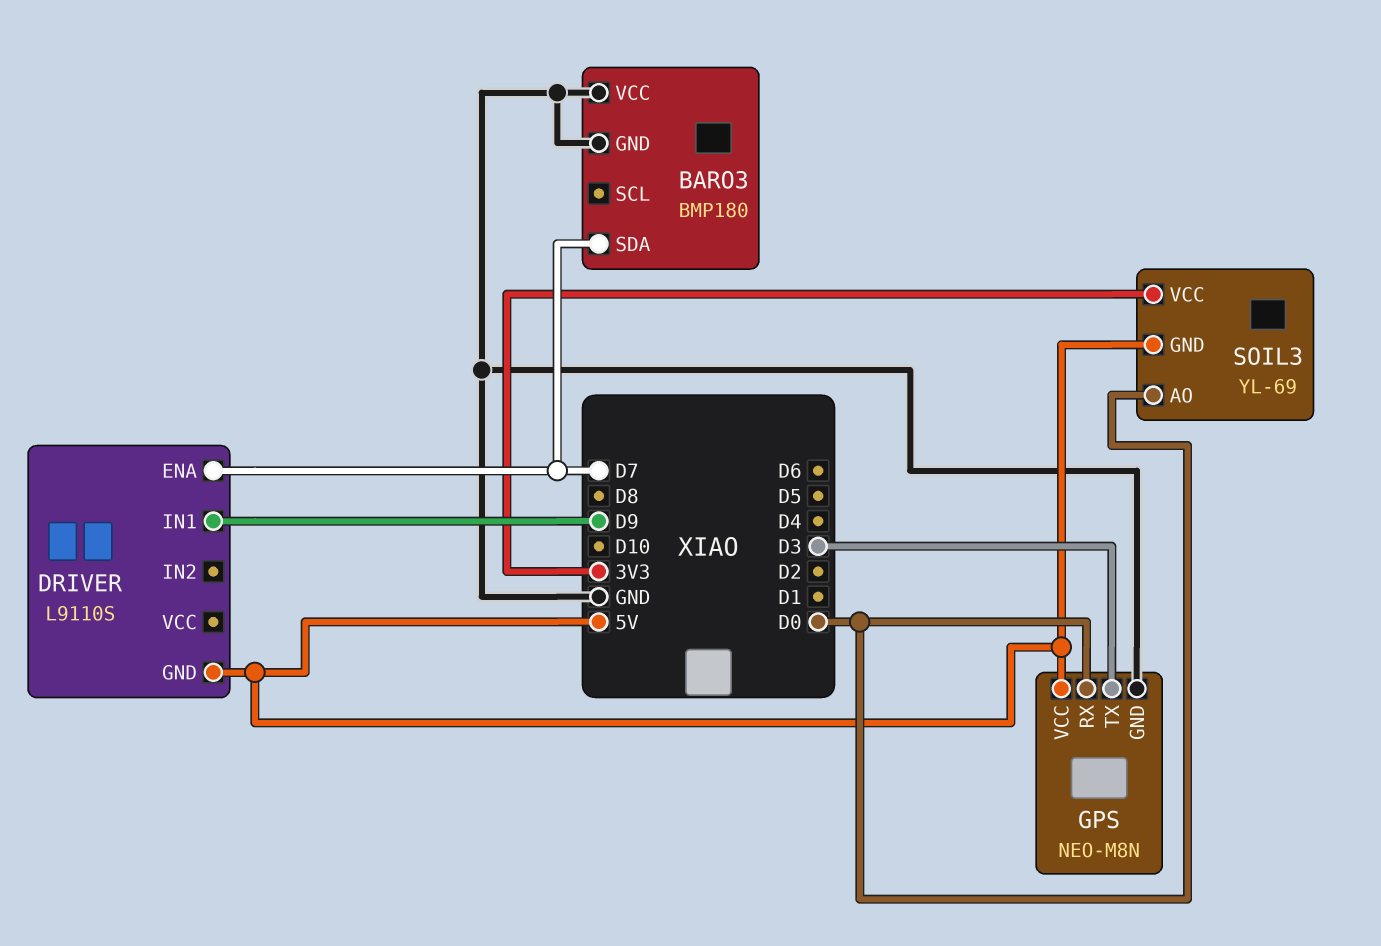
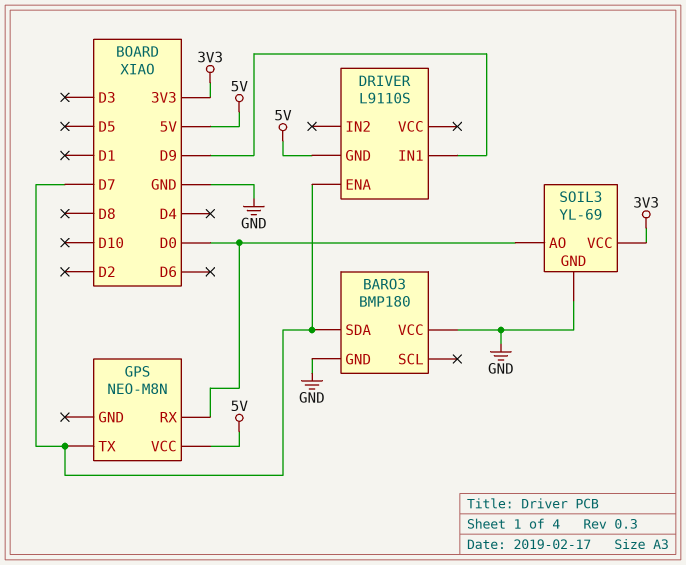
GPS pin GND: GND -> none
GPS pin TX: D3 -> D7
SOIL3 pin GND: 5V -> GND

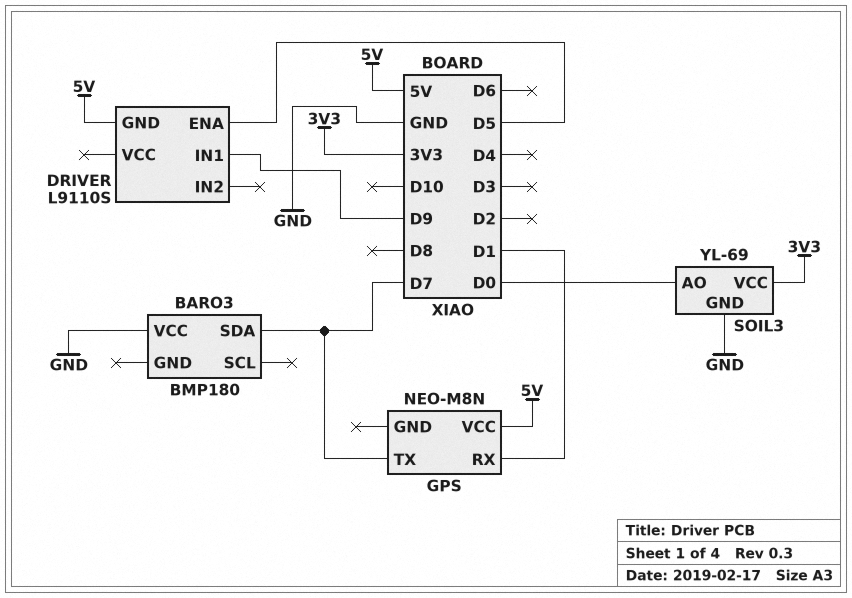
BARO3 pin GND: GND -> none
DRIVER pin ENA: D7 -> D5
GPS pin RX: D0 -> D1

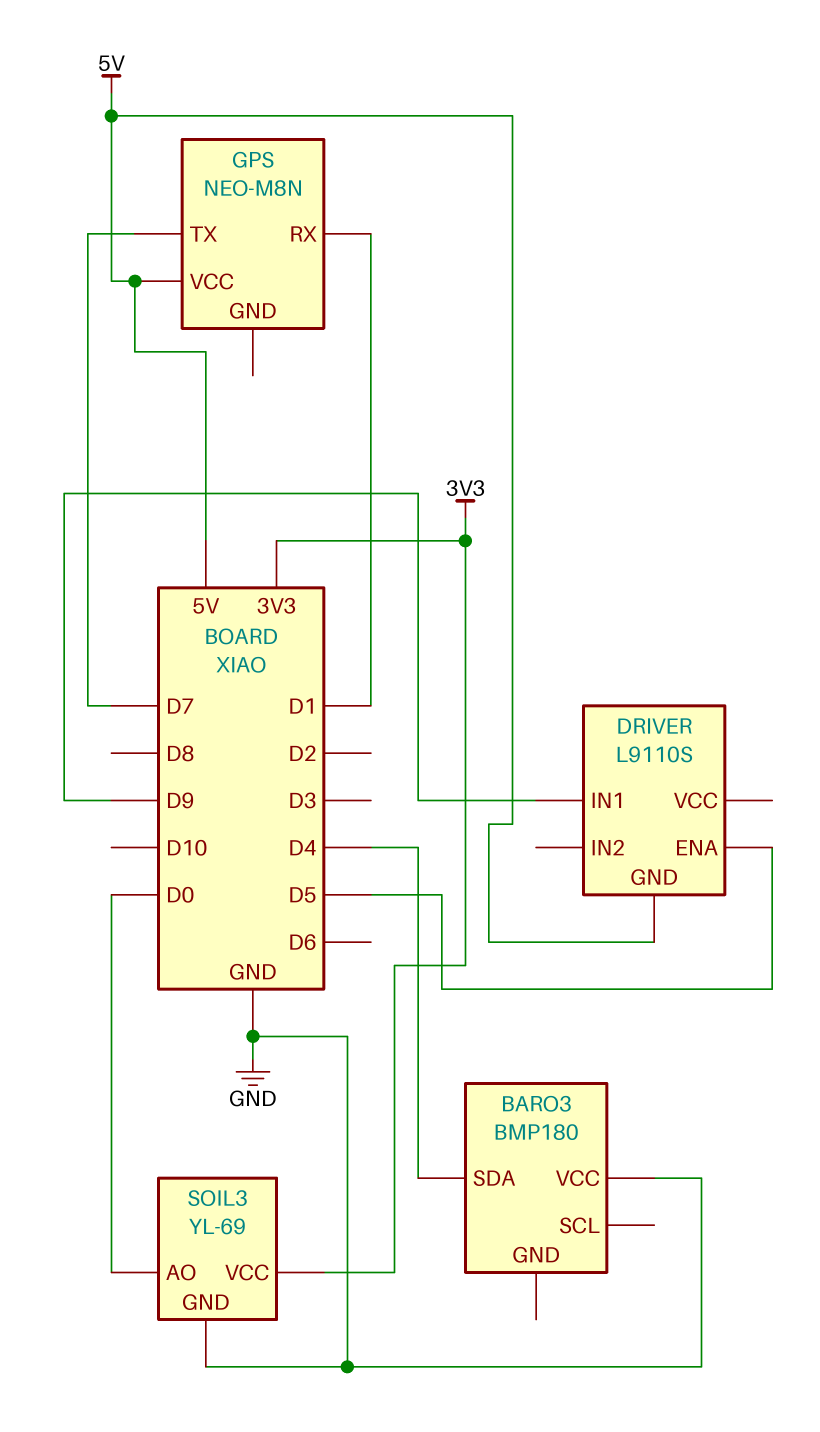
BARO3 pin SDA: D7 -> D4

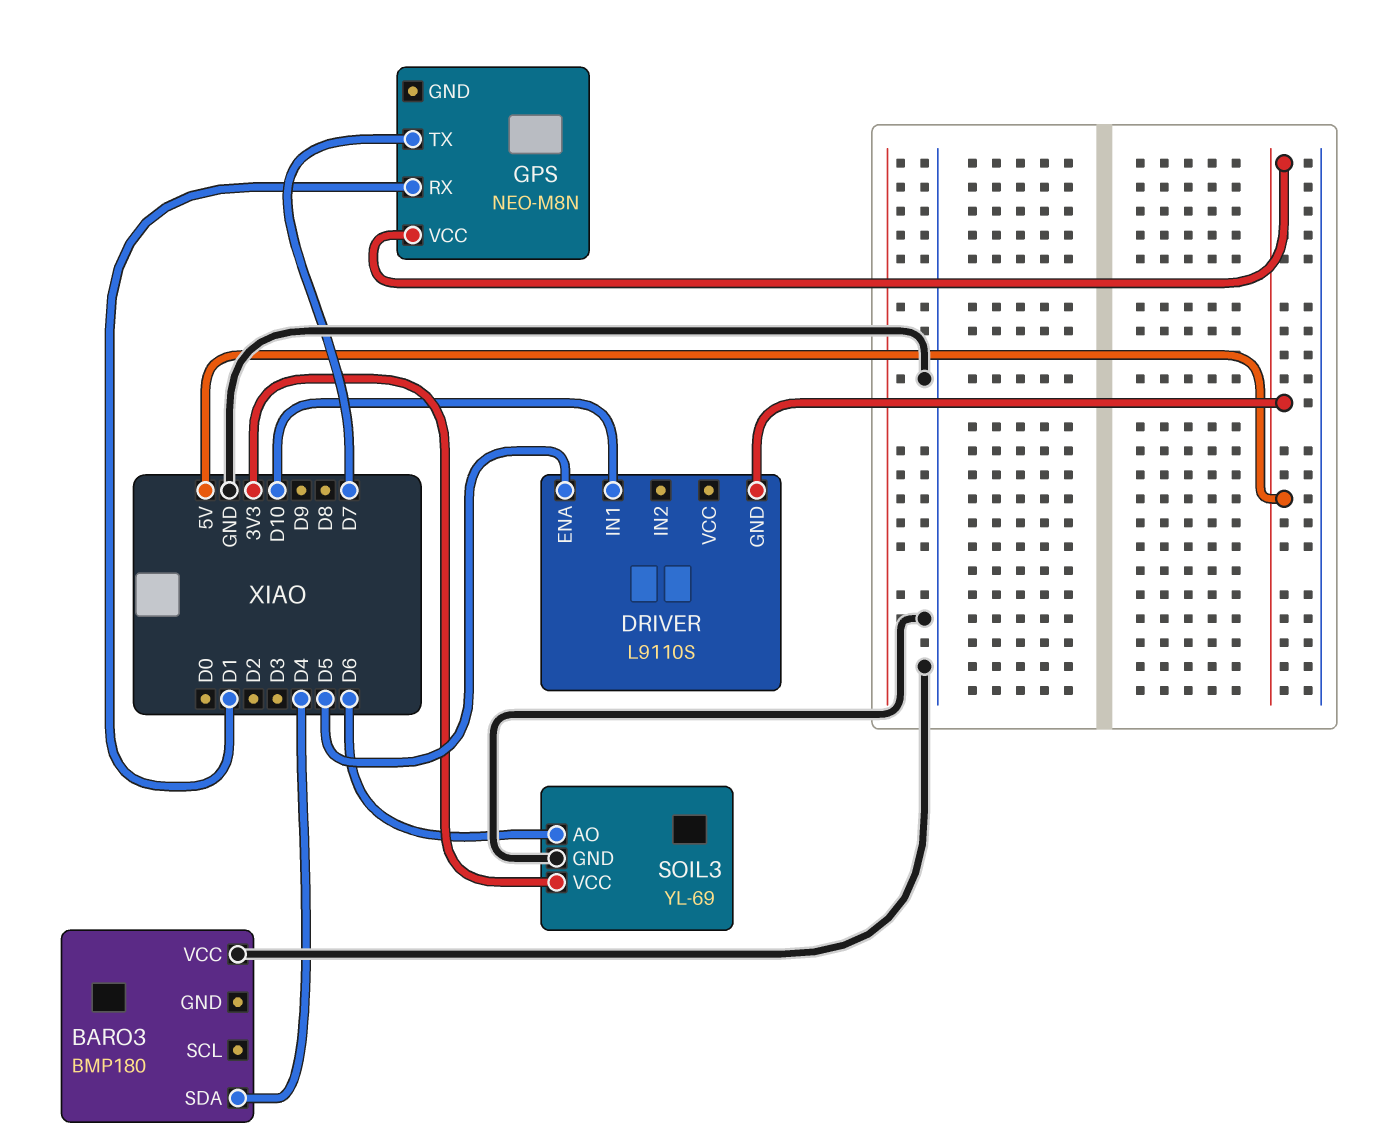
DRIVER pin IN1: D9 -> D10
SOIL3 pin AO: D0 -> D6

